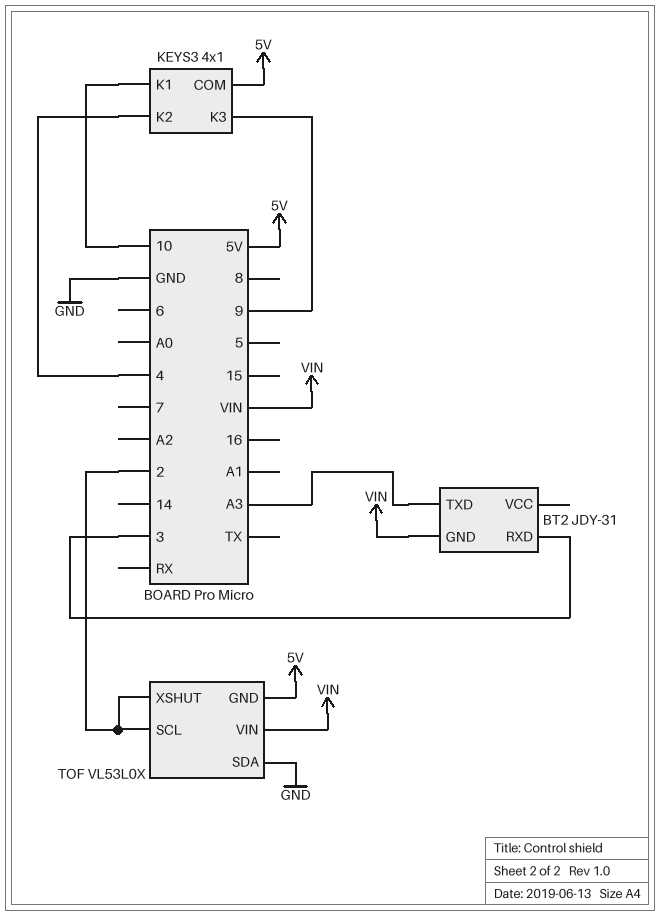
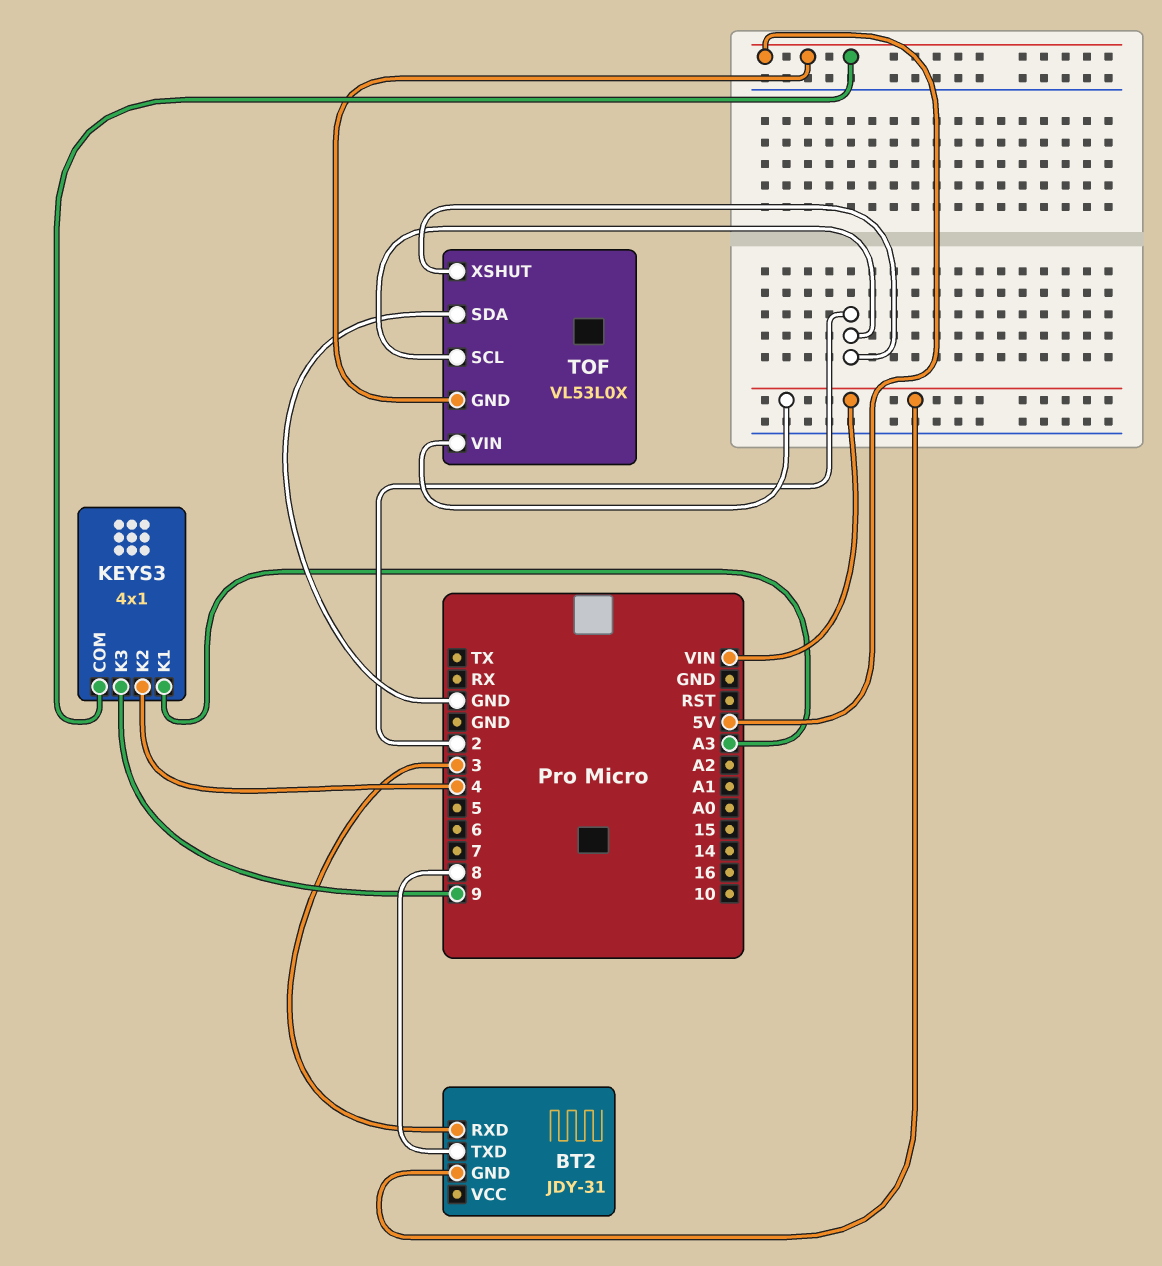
BT2 pin TXD: A3 -> 8
KEYS3 pin K1: 10 -> A3

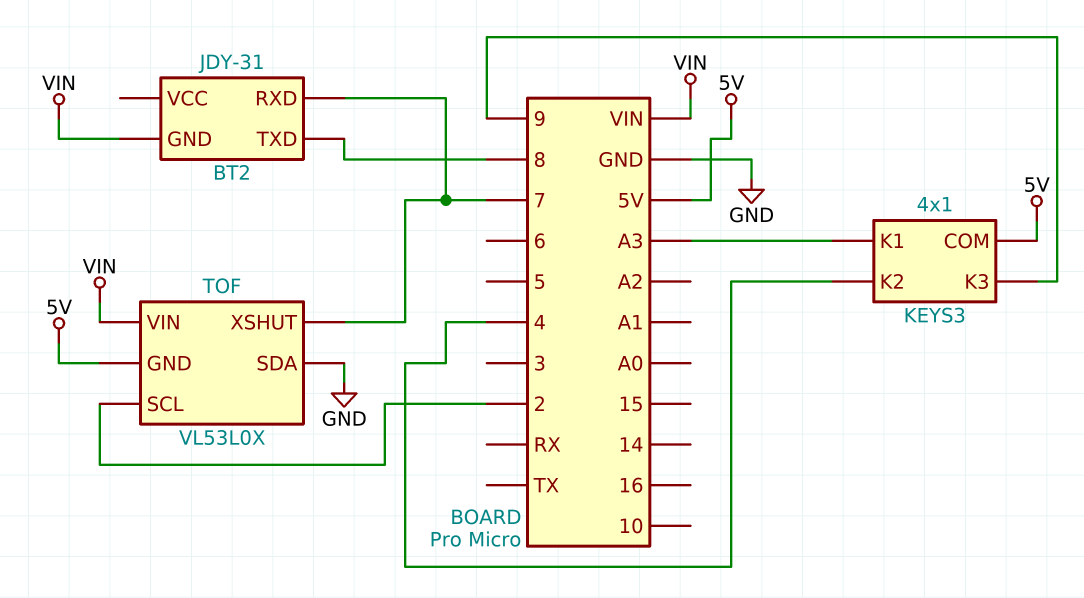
BT2 pin RXD: 3 -> 7
TOF pin XSHUT: 2 -> 7

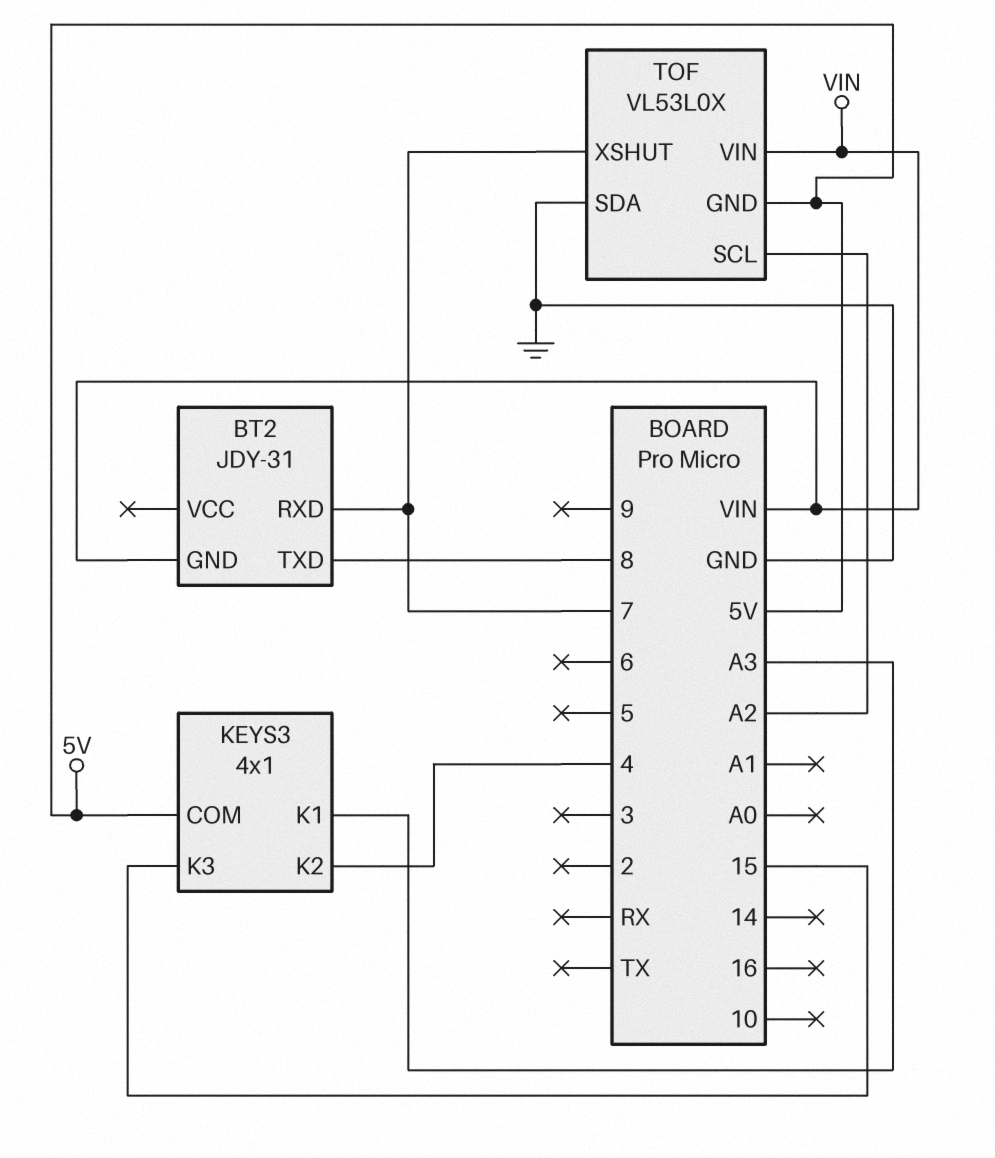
KEYS3 pin K3: 9 -> 15
TOF pin SCL: 2 -> A2

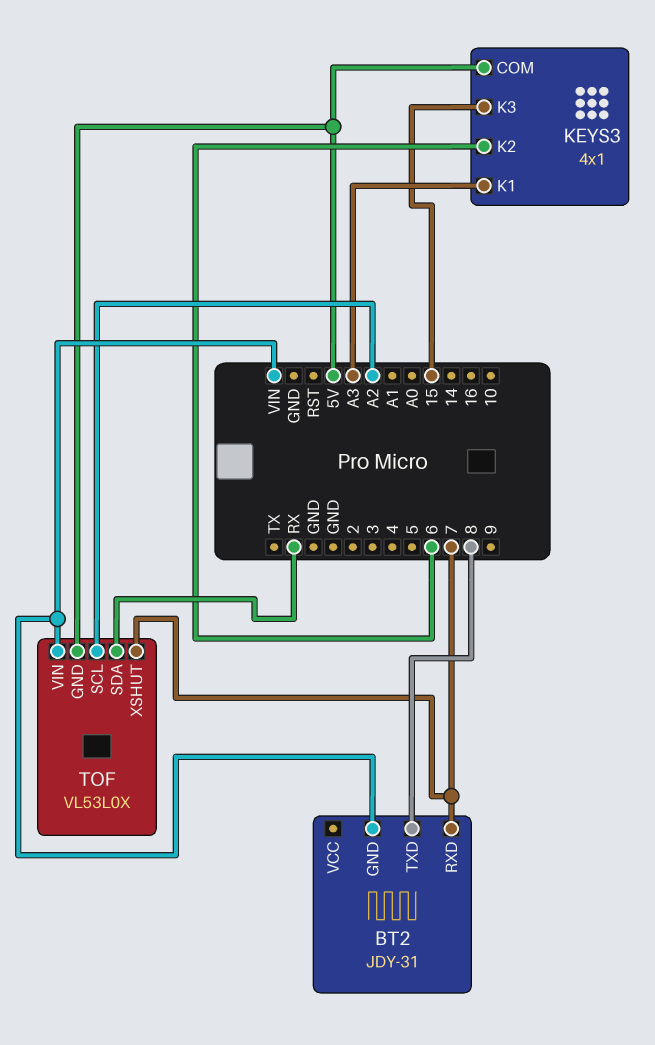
KEYS3 pin K2: 4 -> 6
TOF pin SDA: GND -> RX

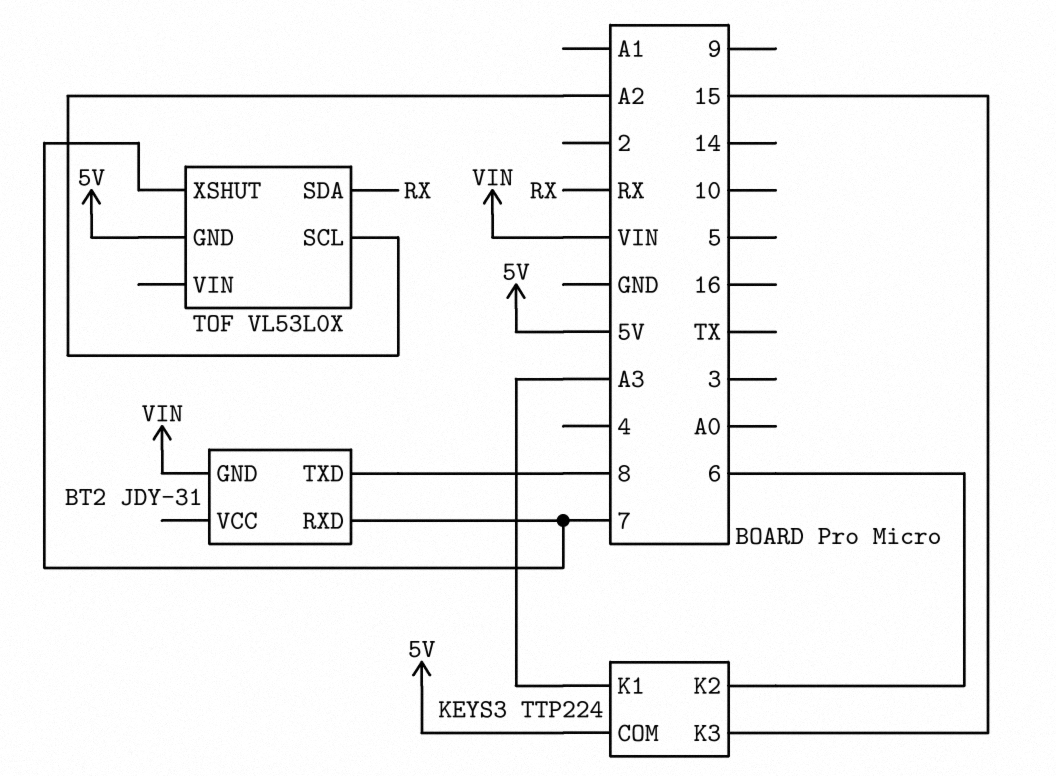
KEYS3: 4x1 -> TTP224
TOF pin VIN: VIN -> none

